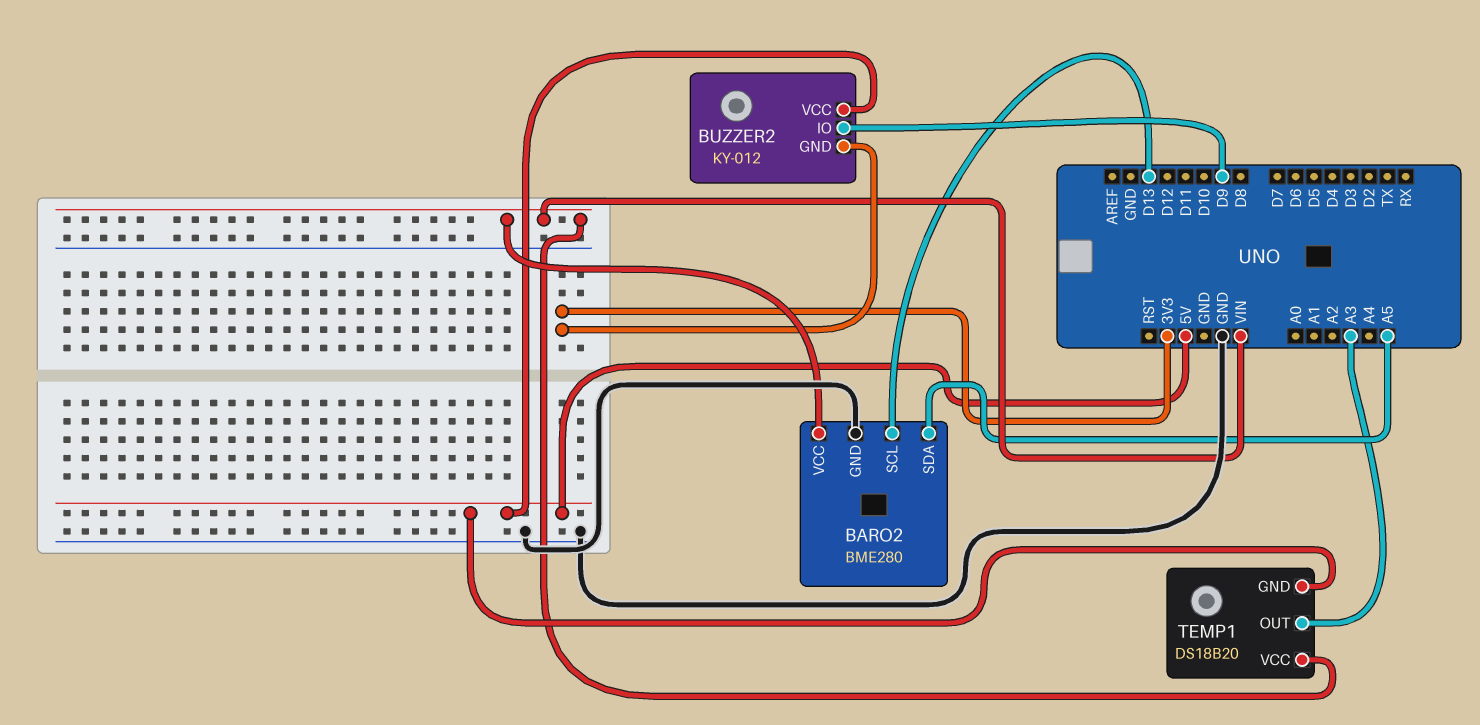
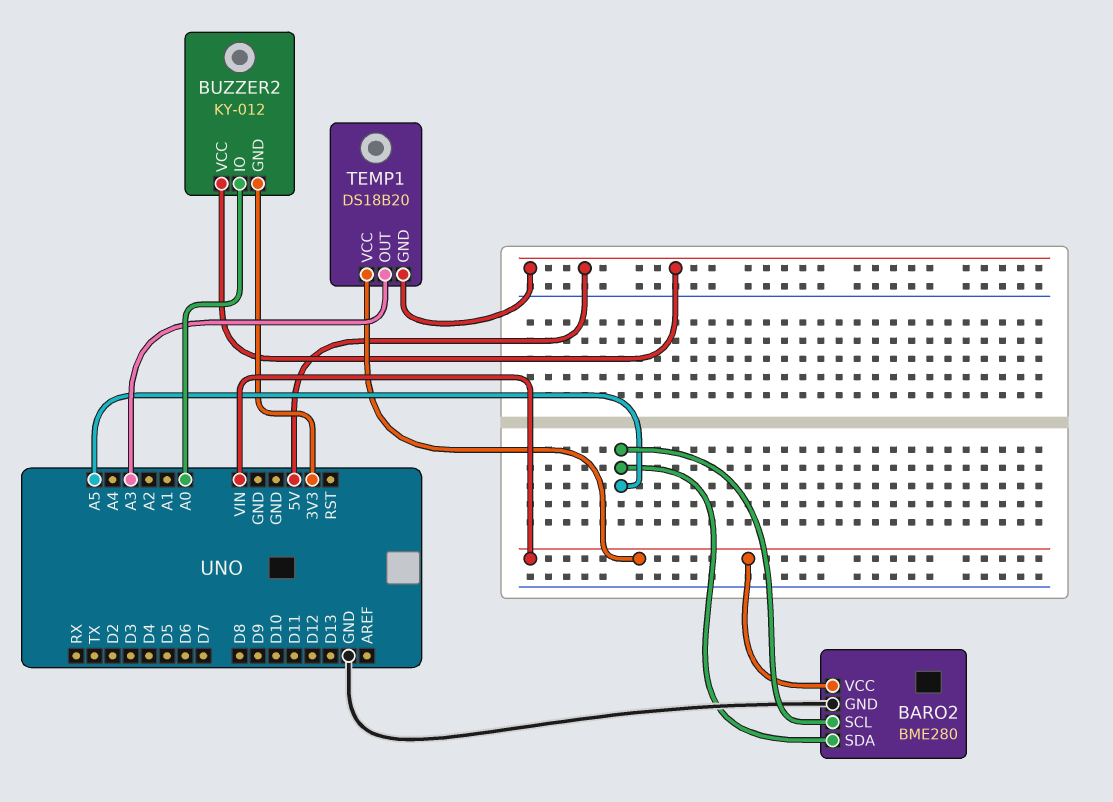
BARO2 pin SCL: D13 -> A5
BUZZER2 pin IO: D9 -> A0

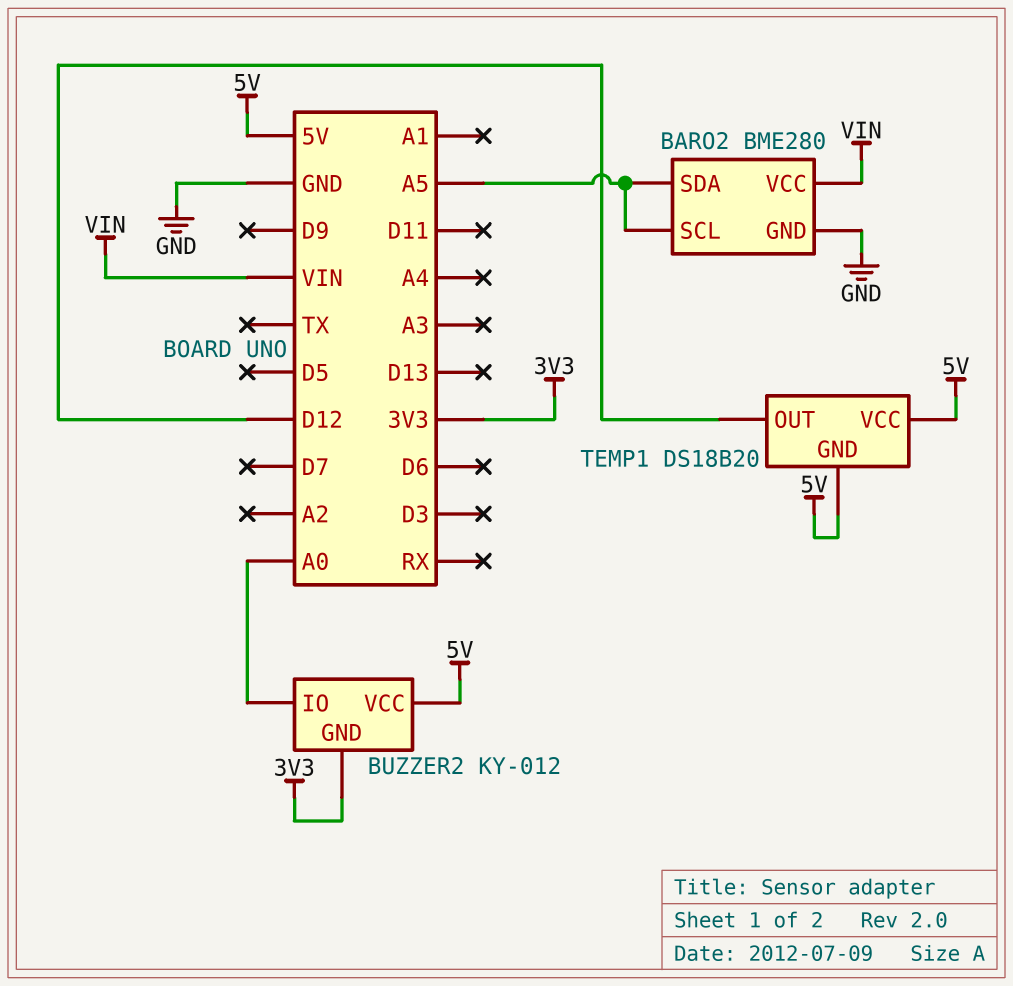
TEMP1 pin OUT: A3 -> D12
TEMP1 pin VCC: VIN -> 5V

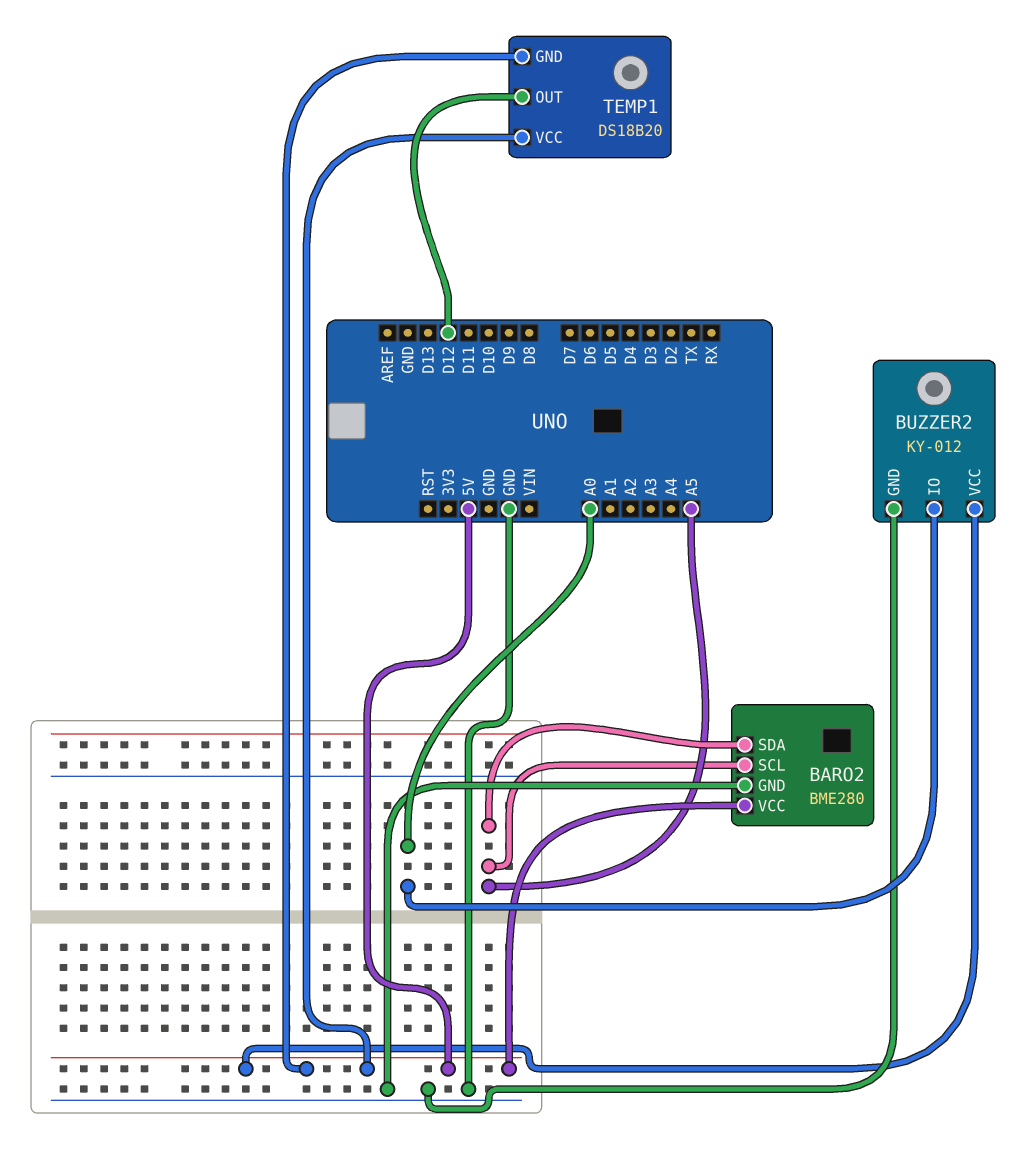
BARO2 pin VCC: VIN -> 5V
BUZZER2 pin GND: 3V3 -> GND

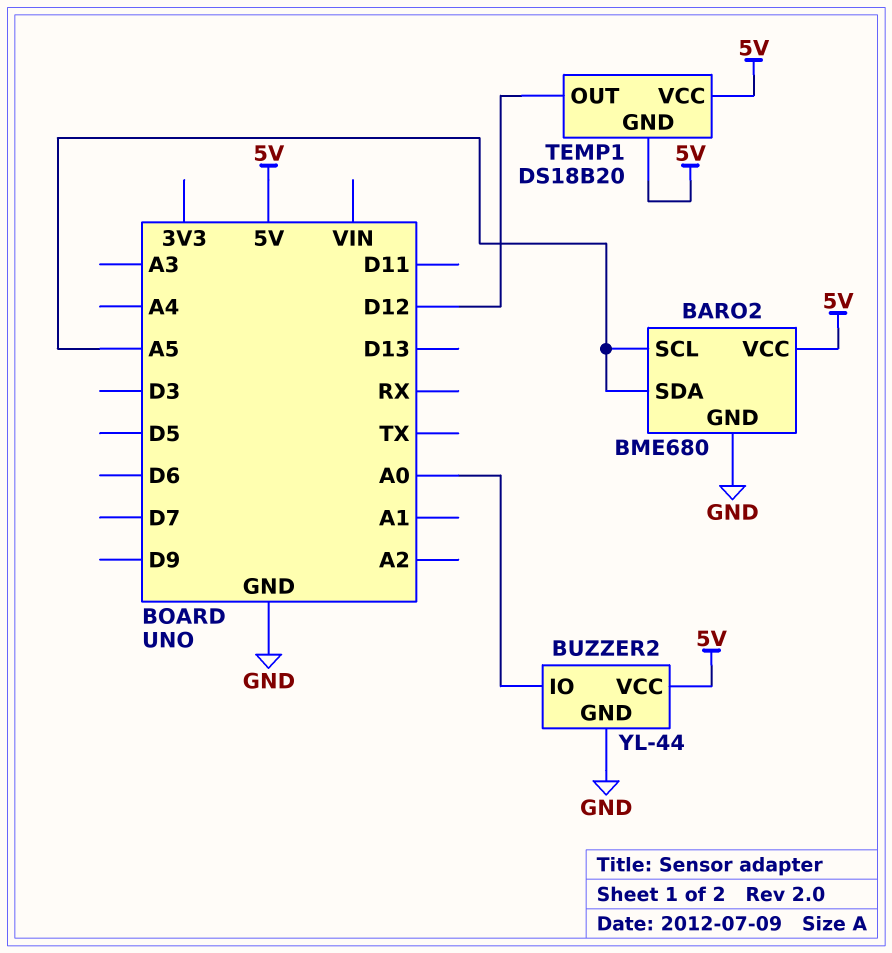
BARO2: BME280 -> BME680
BUZZER2: KY-012 -> YL-44

